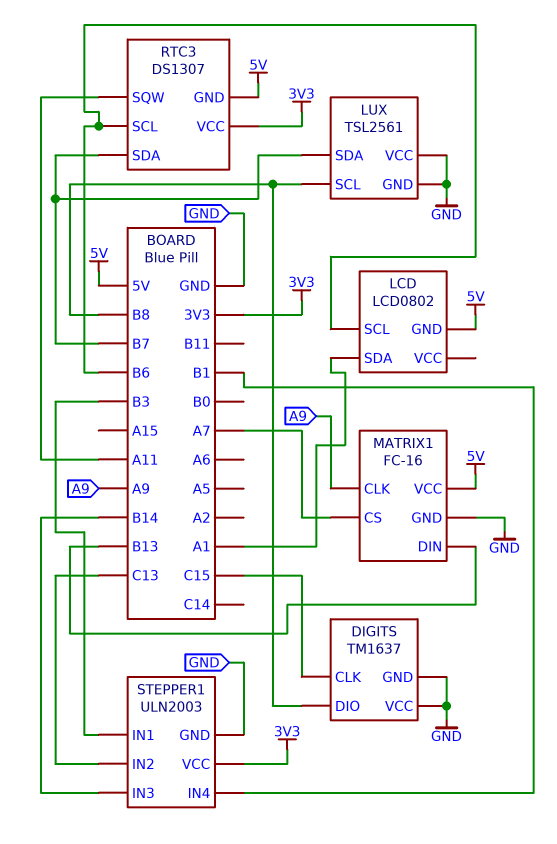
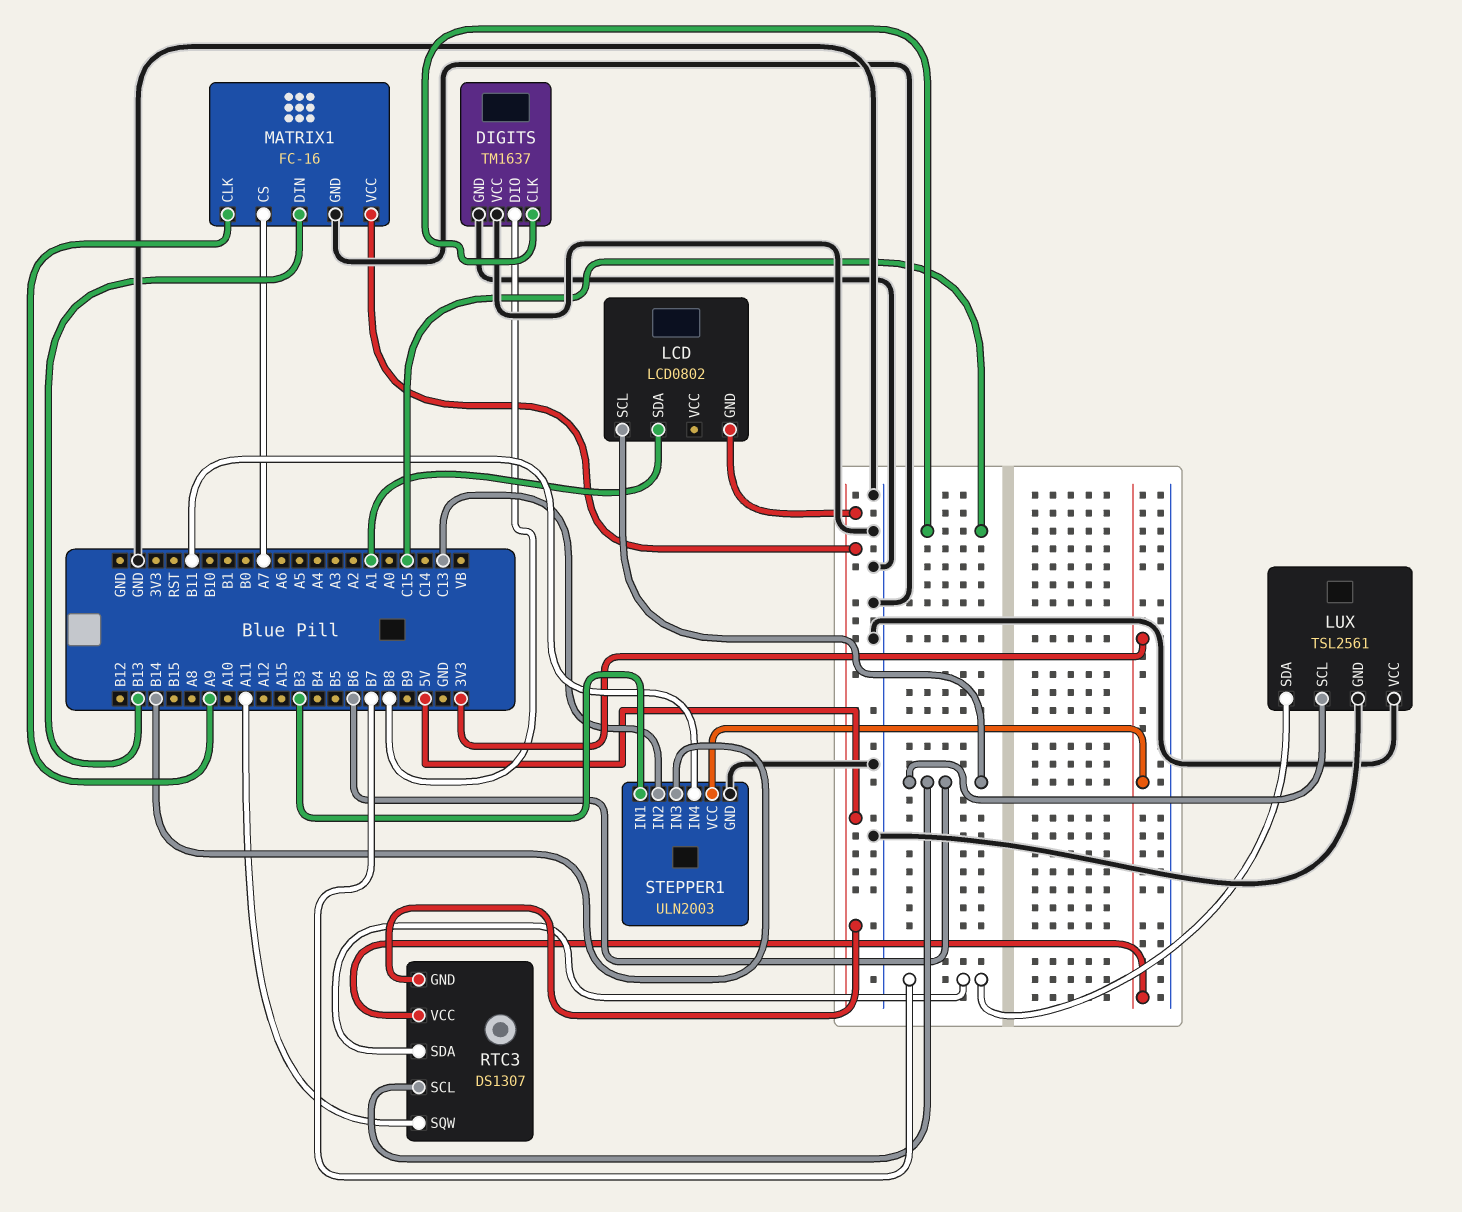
LUX pin SCL: B8 -> B6
STEPPER1 pin IN4: B1 -> B11

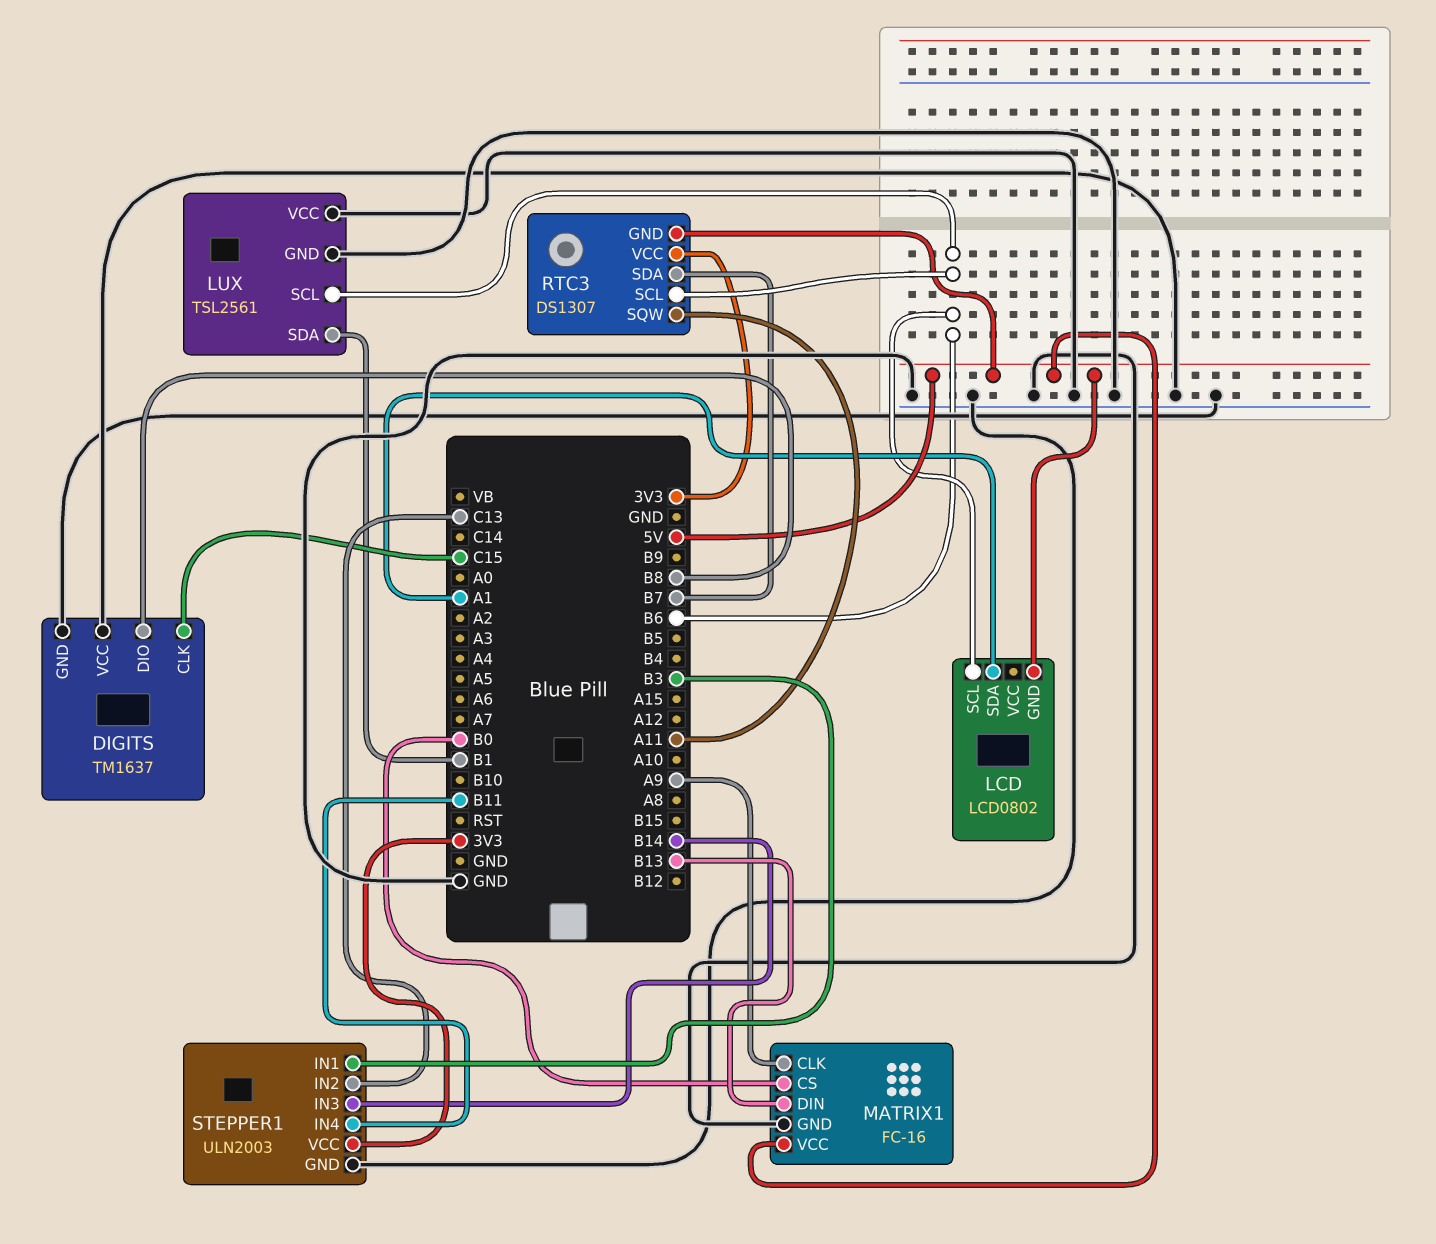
LUX pin SDA: B7 -> B1
MATRIX1 pin CS: A7 -> B0

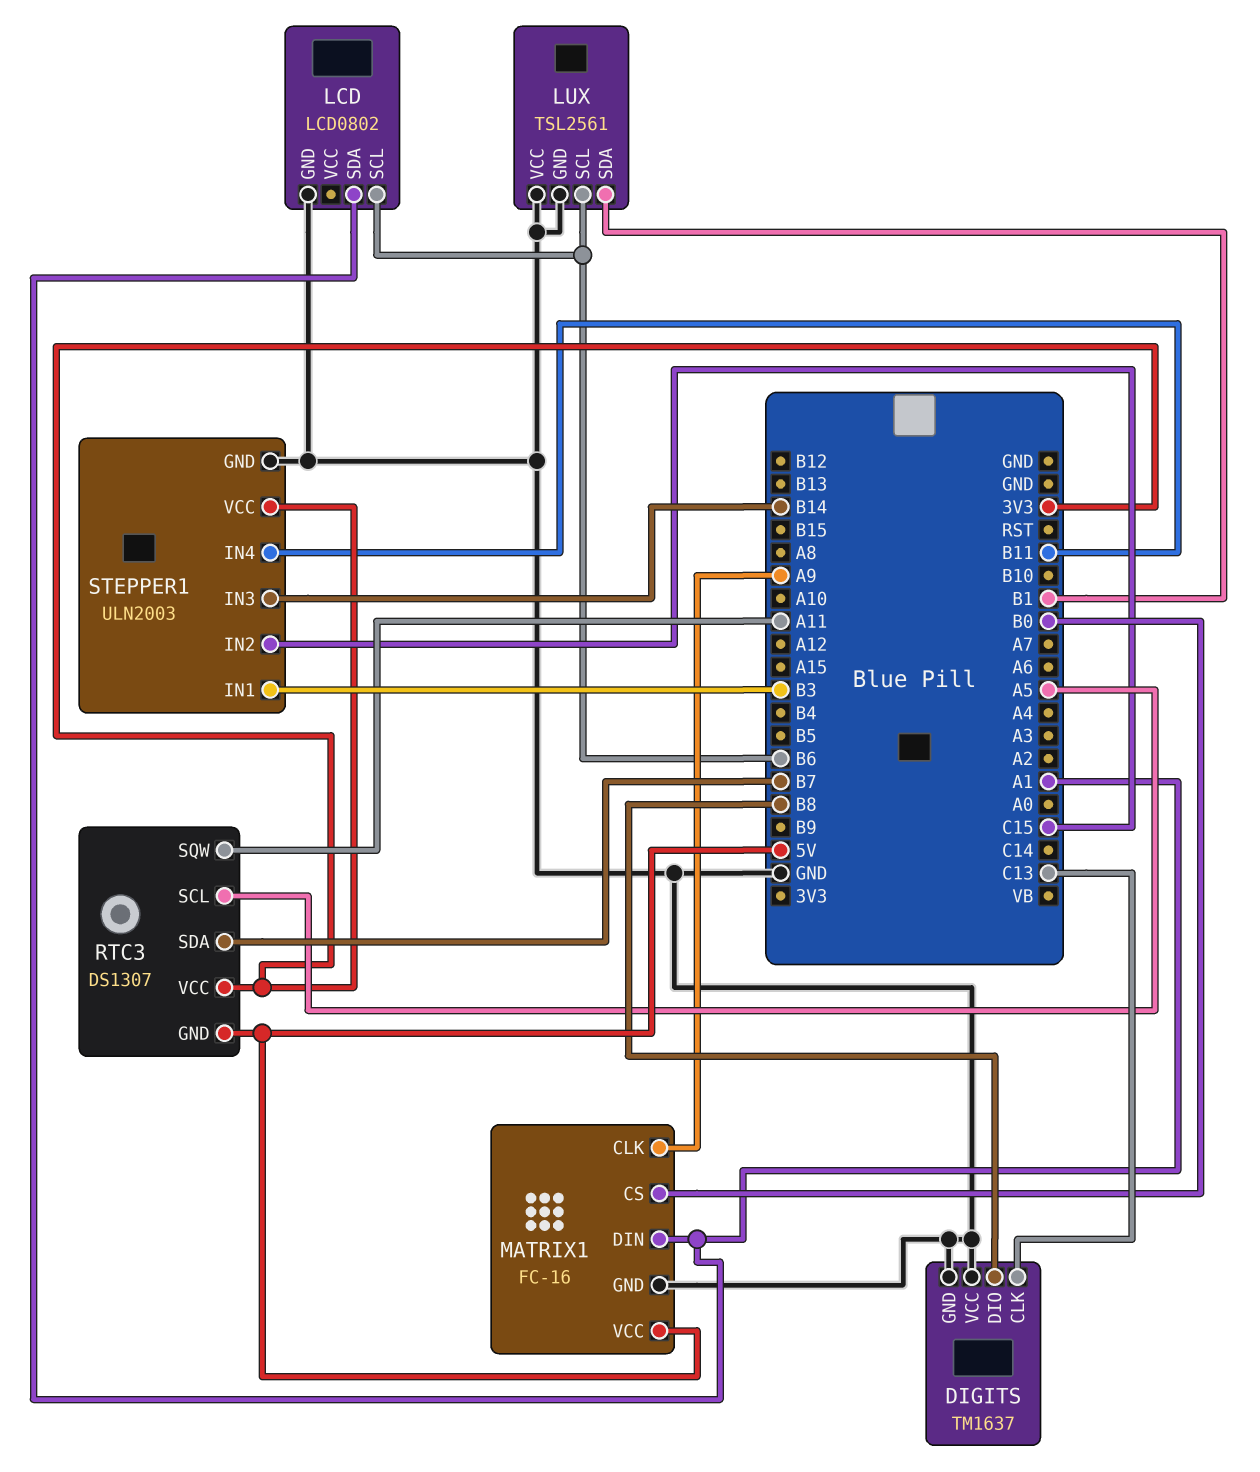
DIGITS pin CLK: C15 -> C13
LCD pin GND: 5V -> GND
MATRIX1 pin DIN: B13 -> A1
RTC3 pin SCL: B6 -> A5
STEPPER1 pin IN2: C13 -> C15

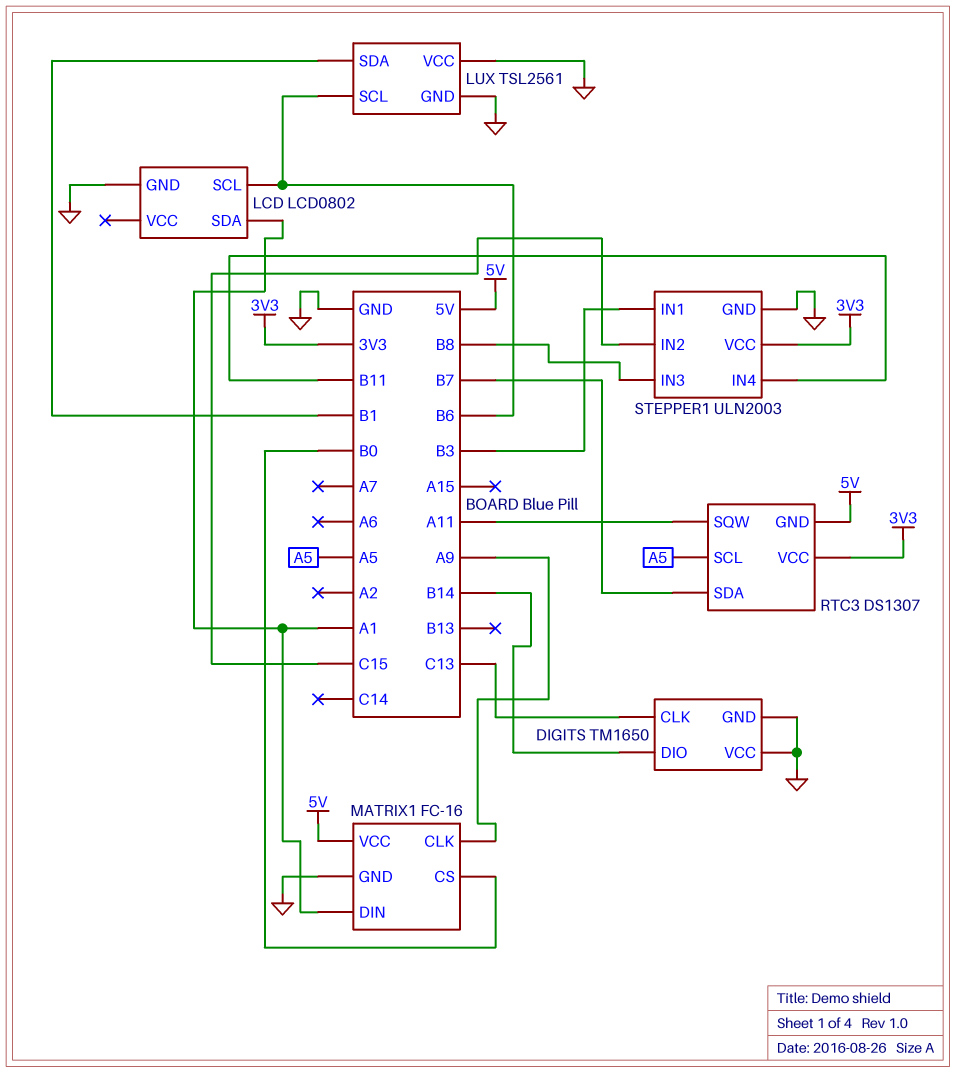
DIGITS: TM1637 -> TM1650
DIGITS pin DIO: B8 -> B14
STEPPER1 pin IN3: B14 -> B8

